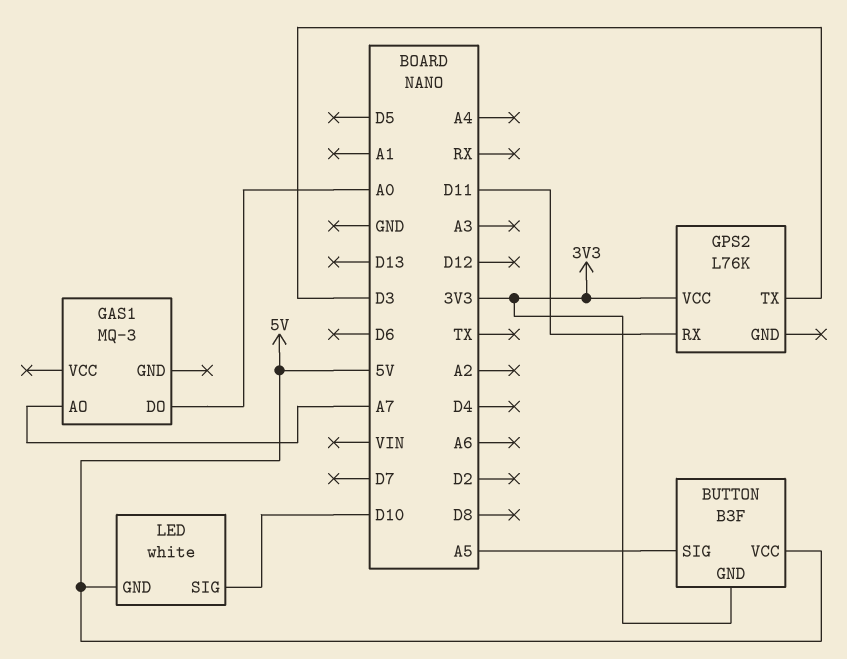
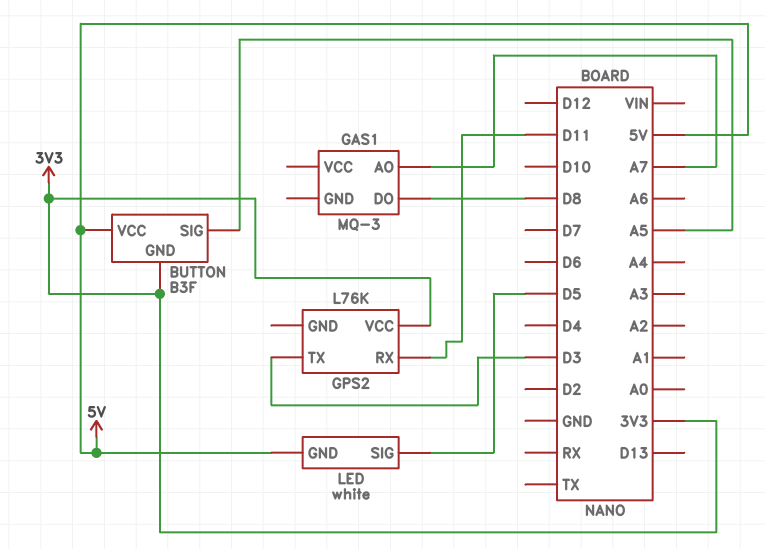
GAS1 pin DO: A0 -> D8
LED pin SIG: D10 -> D5

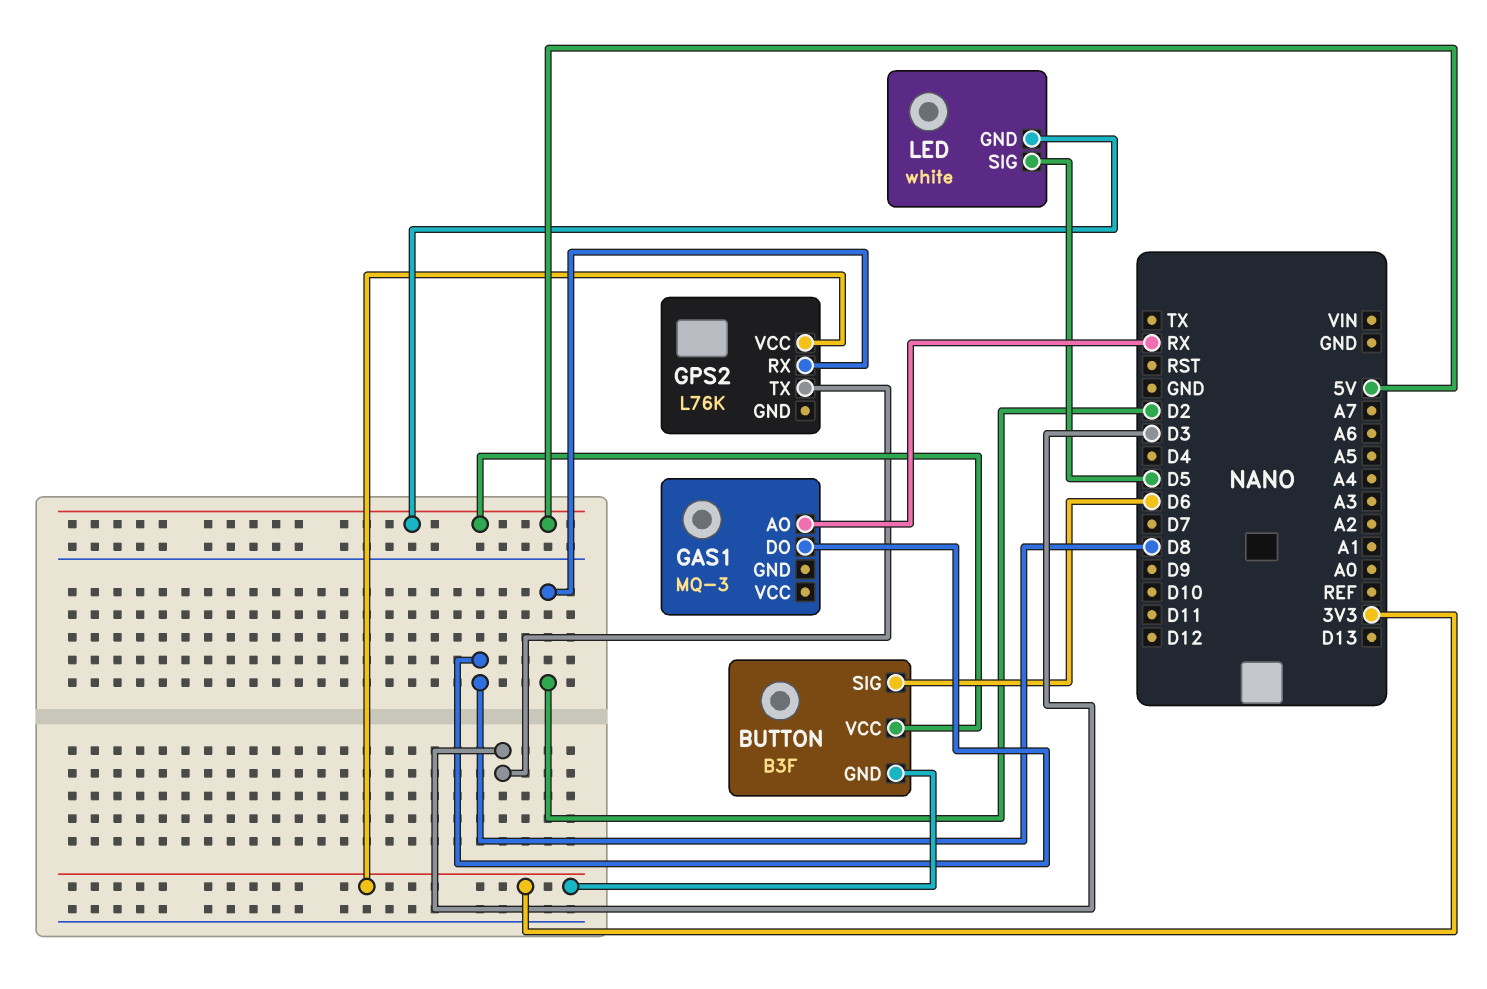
BUTTON pin SIG: A5 -> D6
GAS1 pin AO: A7 -> RX
GPS2 pin RX: D11 -> D2

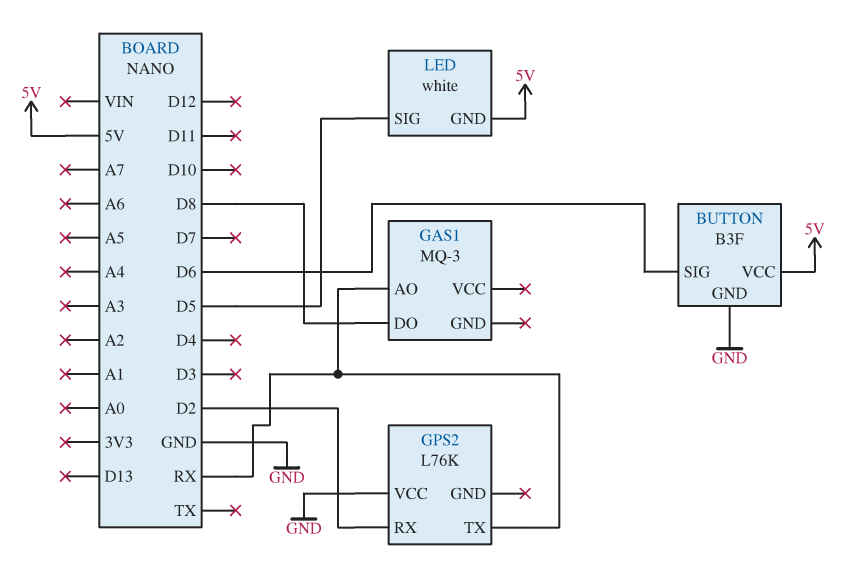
BUTTON pin GND: 3V3 -> GND
GPS2 pin TX: D3 -> RX
GPS2 pin VCC: 3V3 -> GND

